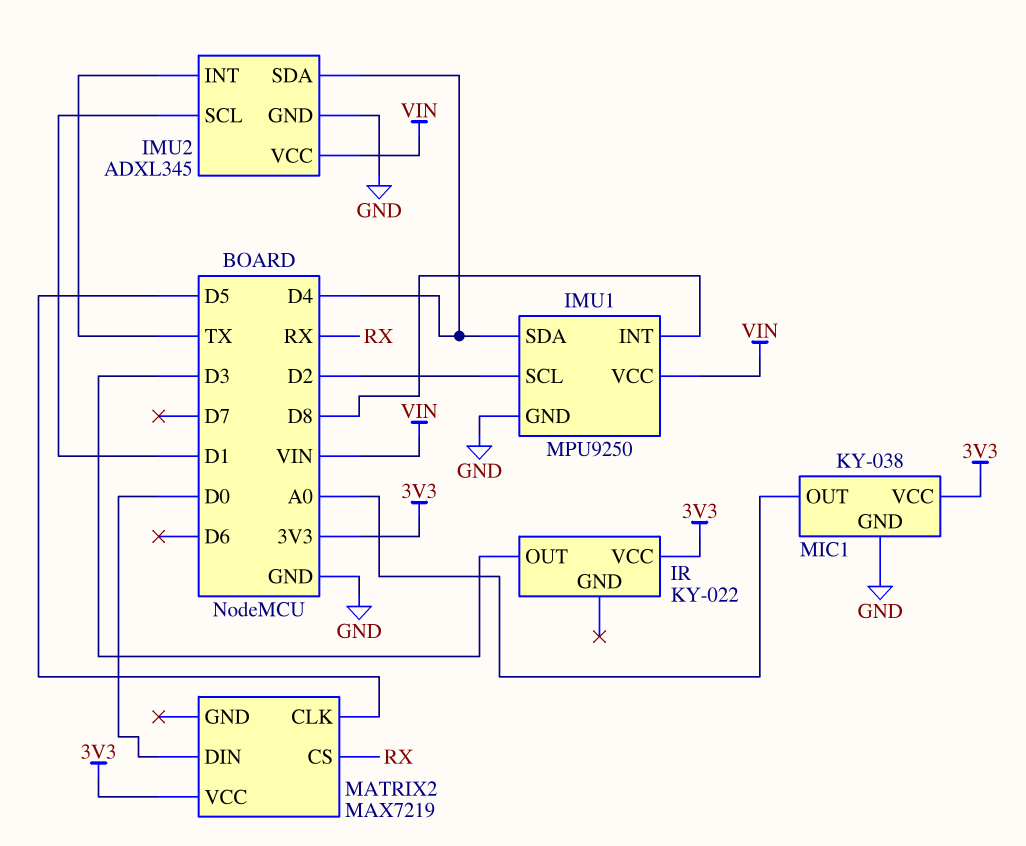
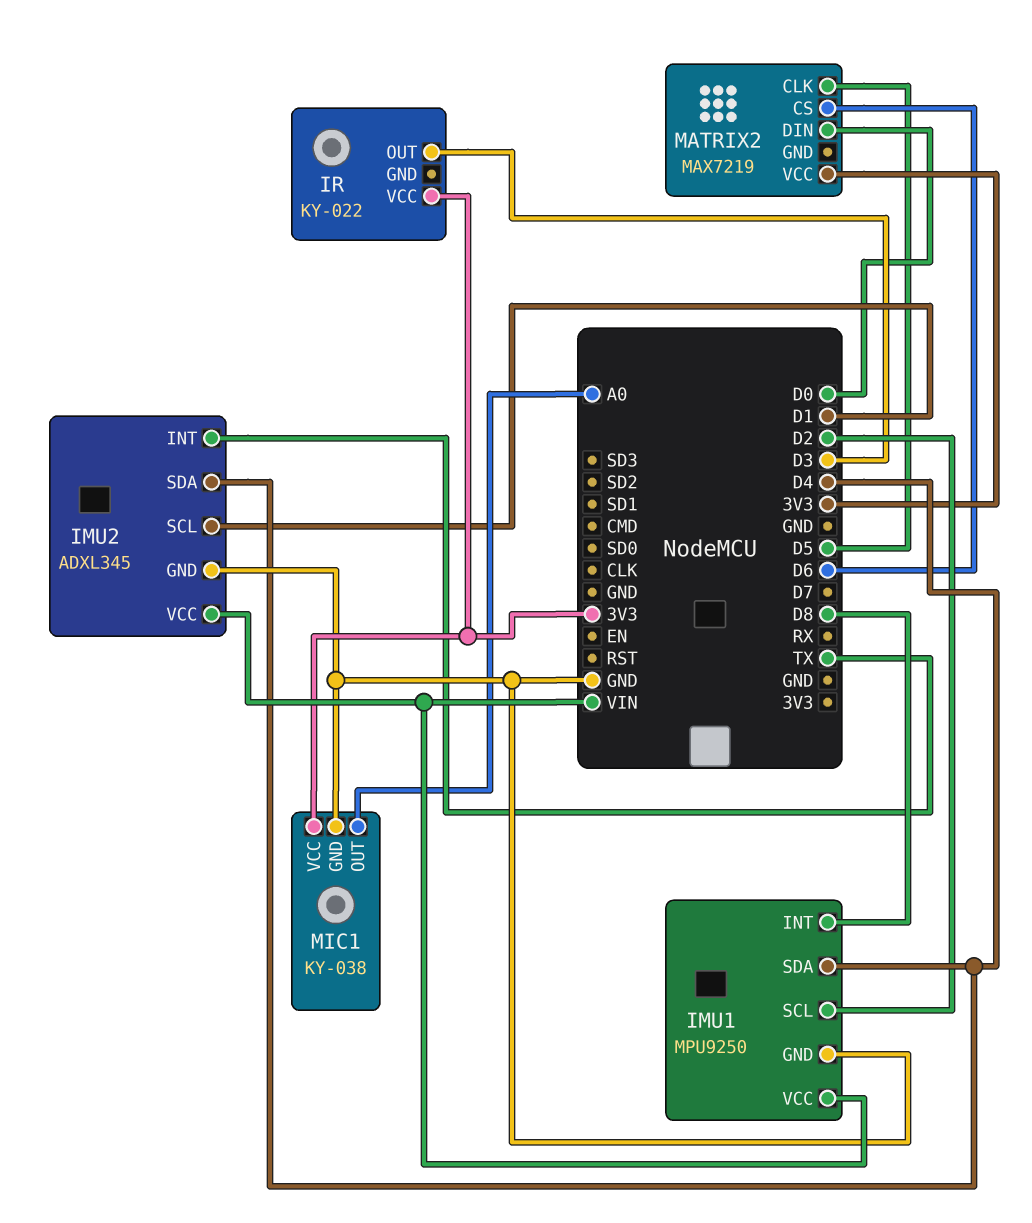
MATRIX2 pin CS: RX -> D6

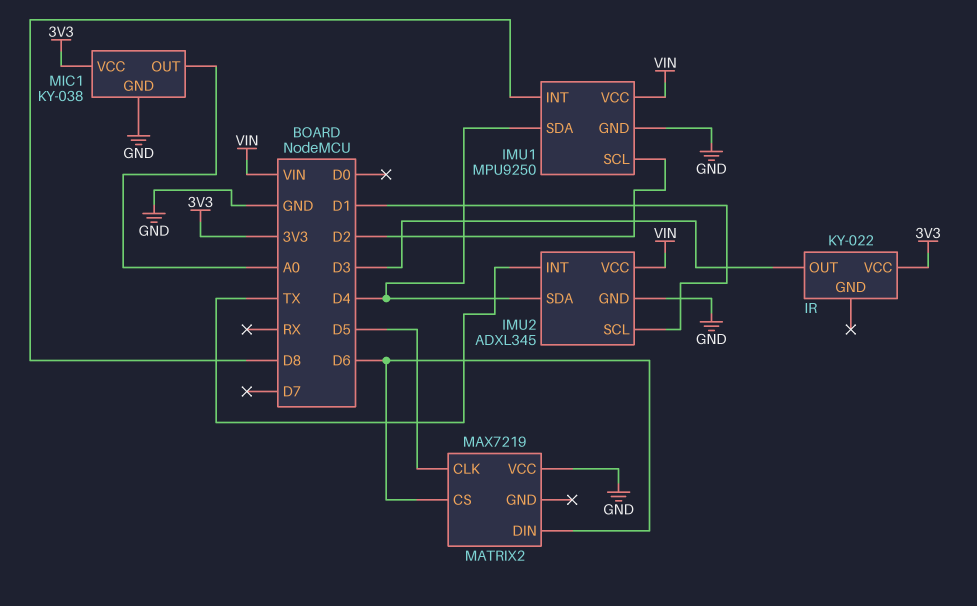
MATRIX2 pin DIN: D0 -> D6
MATRIX2 pin VCC: 3V3 -> GND

